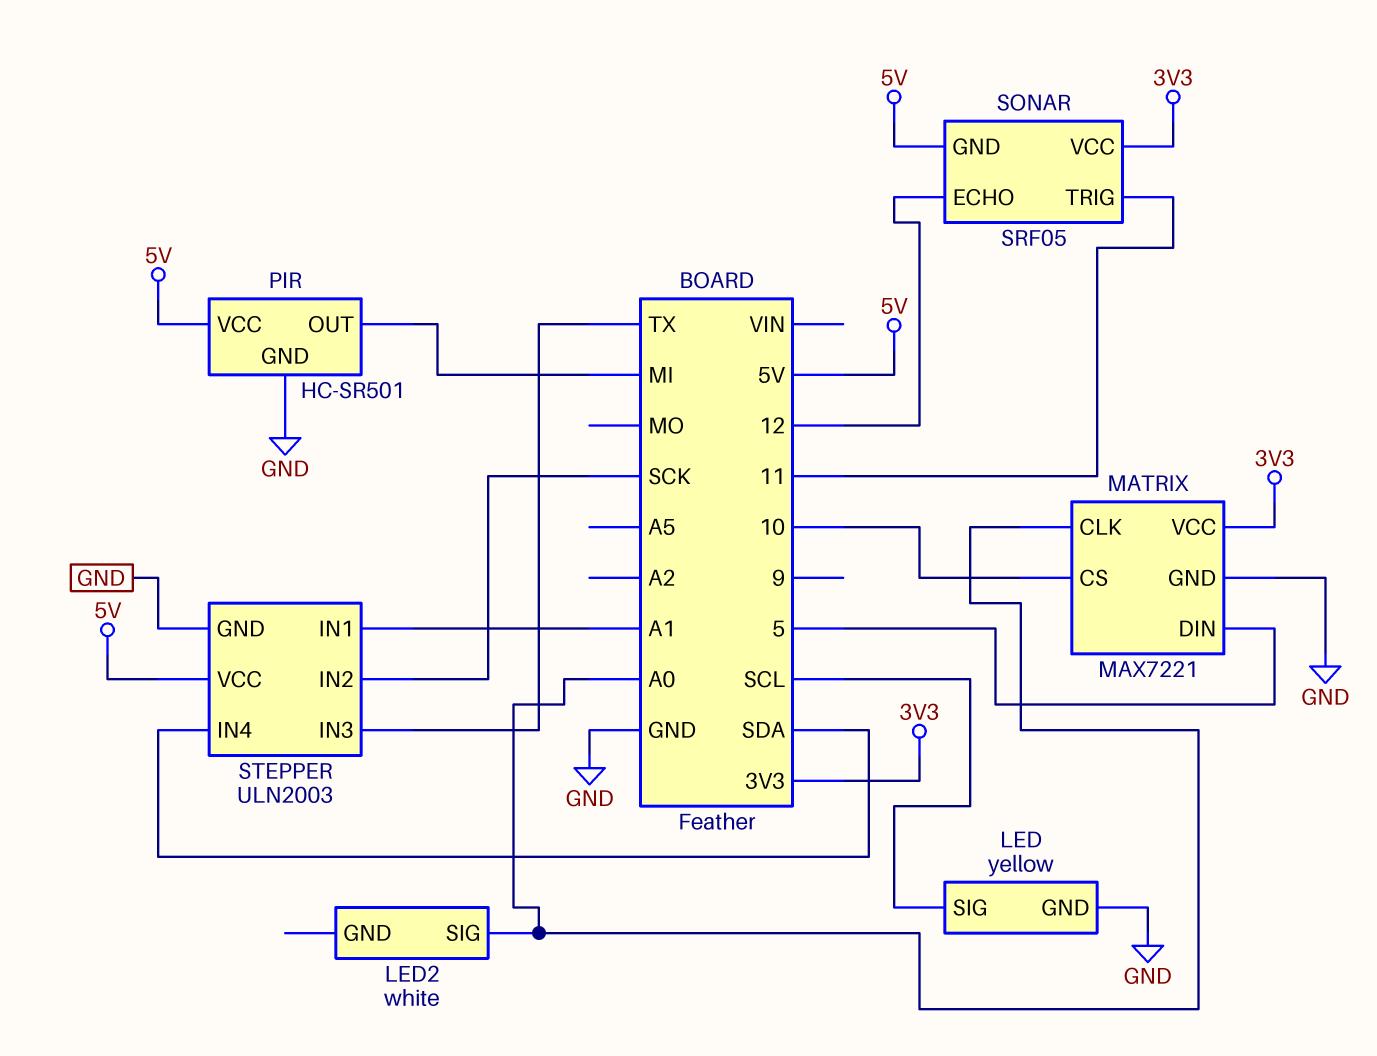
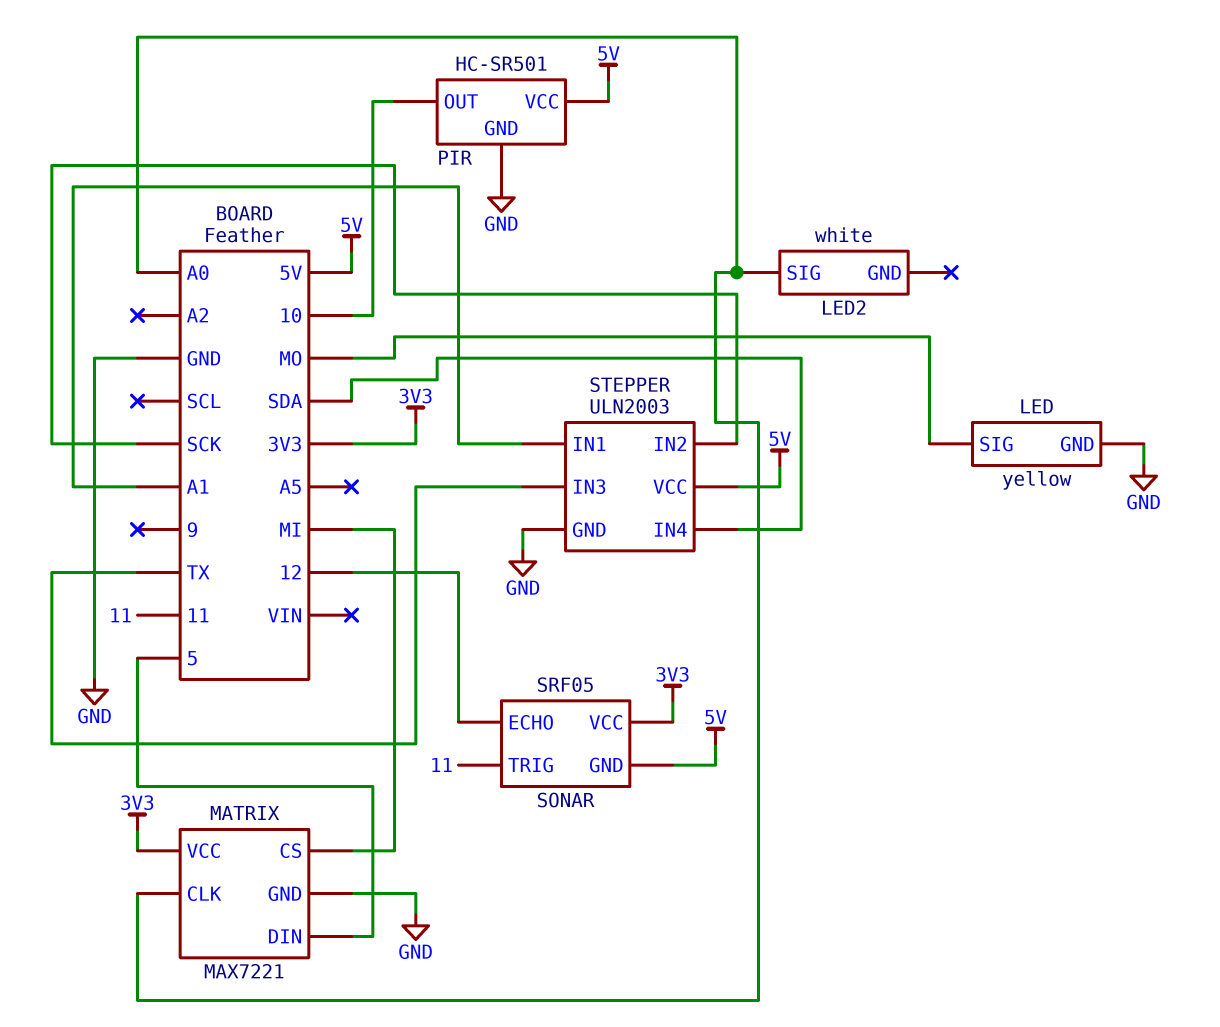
LED pin SIG: SCL -> MO
MATRIX pin CS: 10 -> MI
PIR pin OUT: MI -> 10

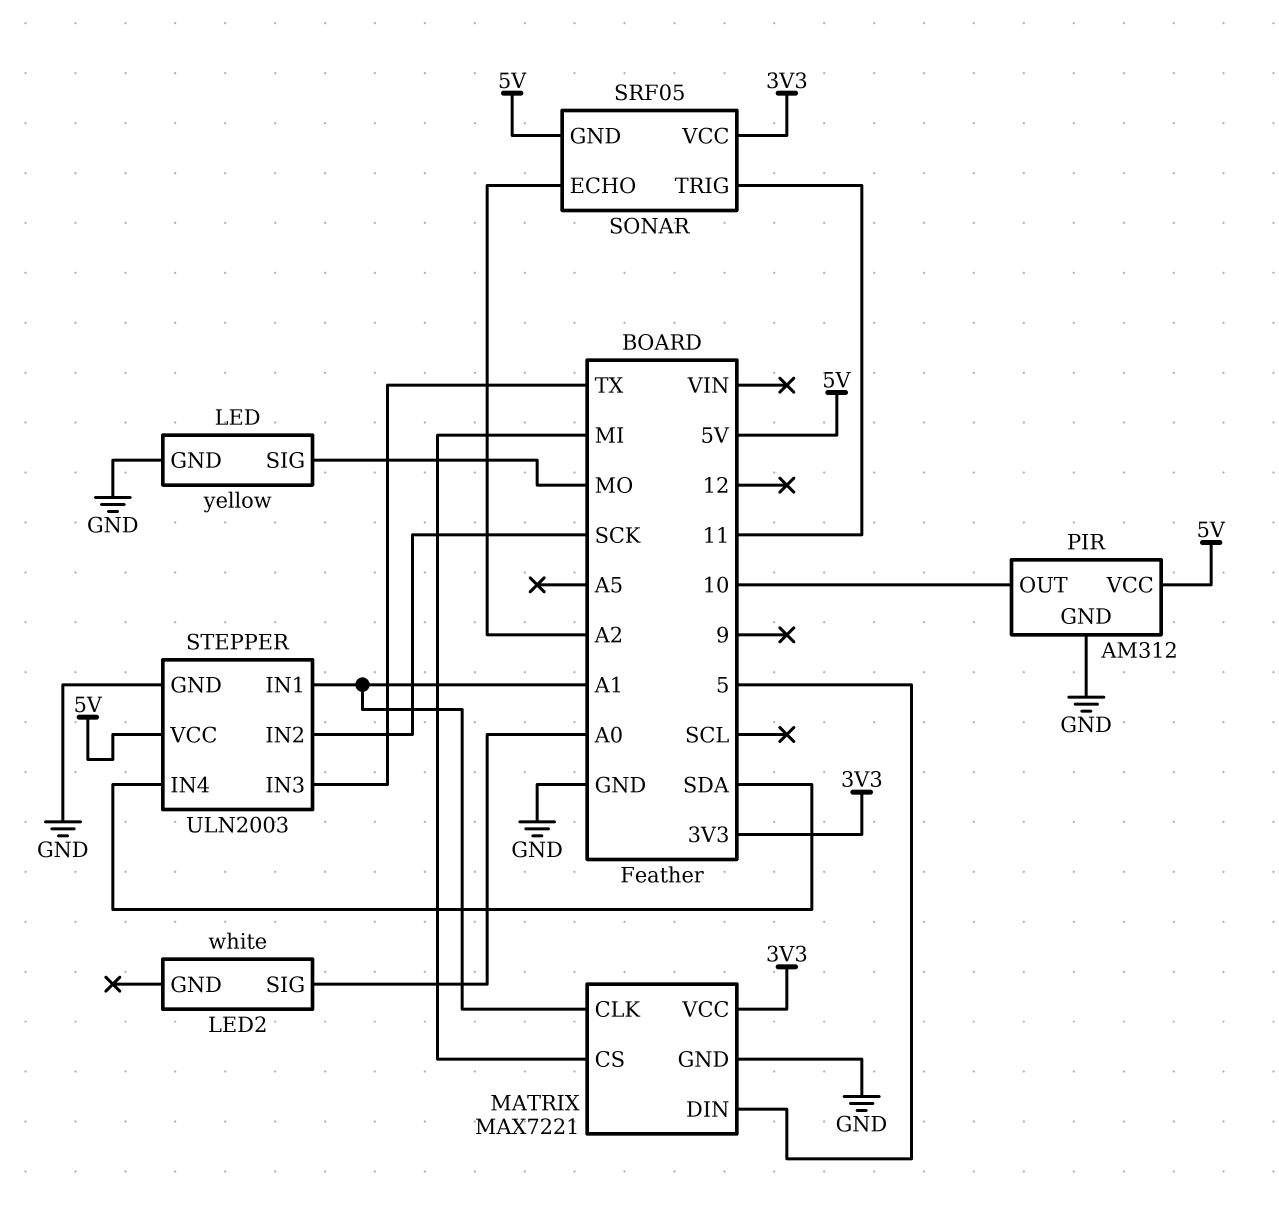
MATRIX pin CLK: A0 -> A1
PIR: HC-SR501 -> AM312
SONAR pin ECHO: 12 -> A2

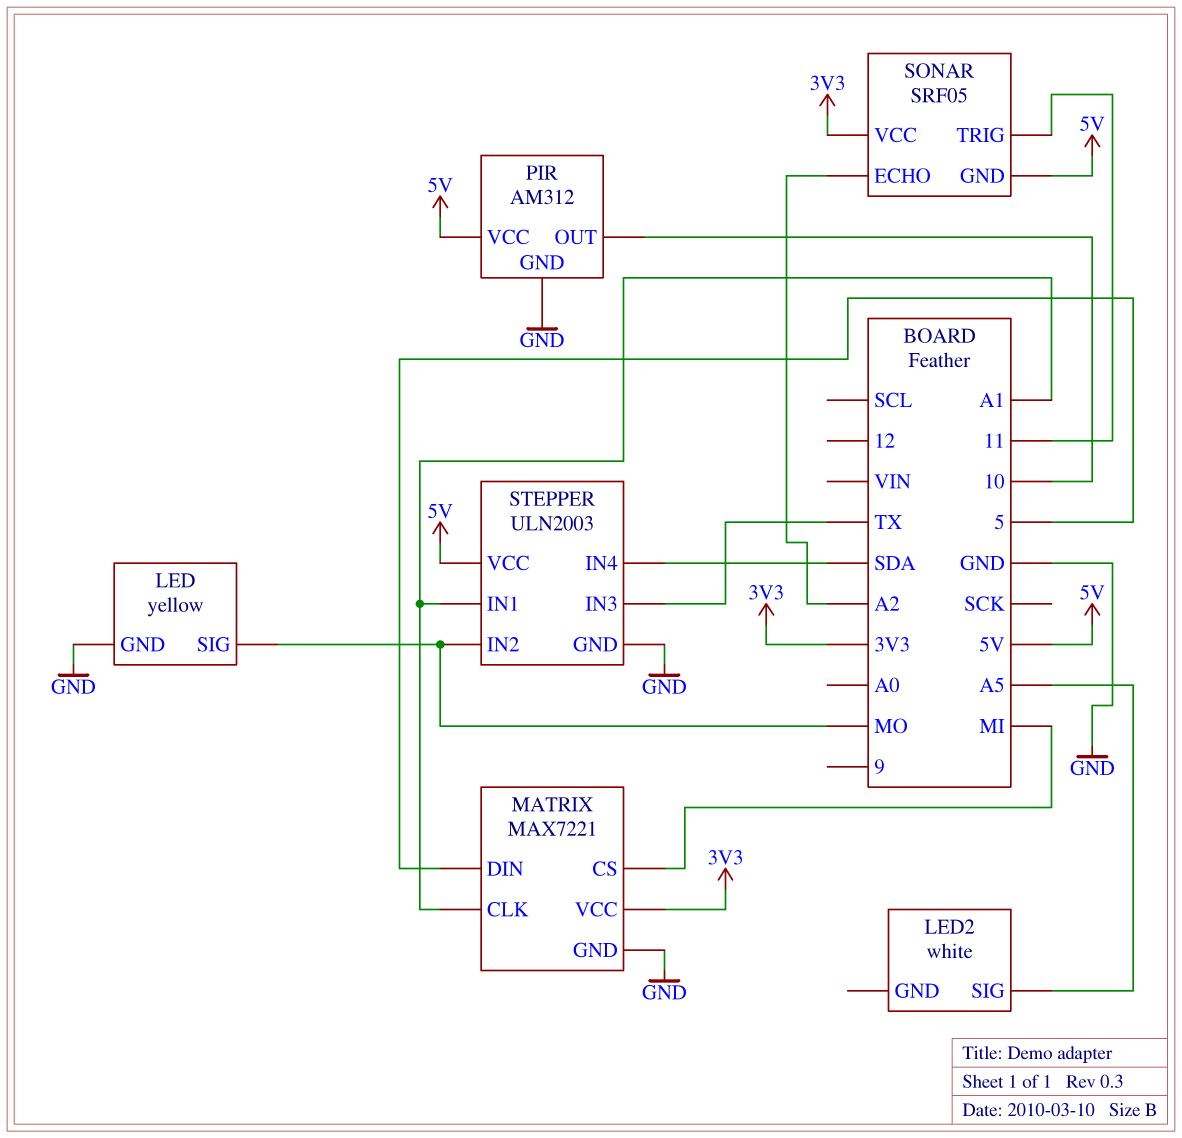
LED2 pin SIG: A0 -> A5
STEPPER pin IN2: SCK -> MO

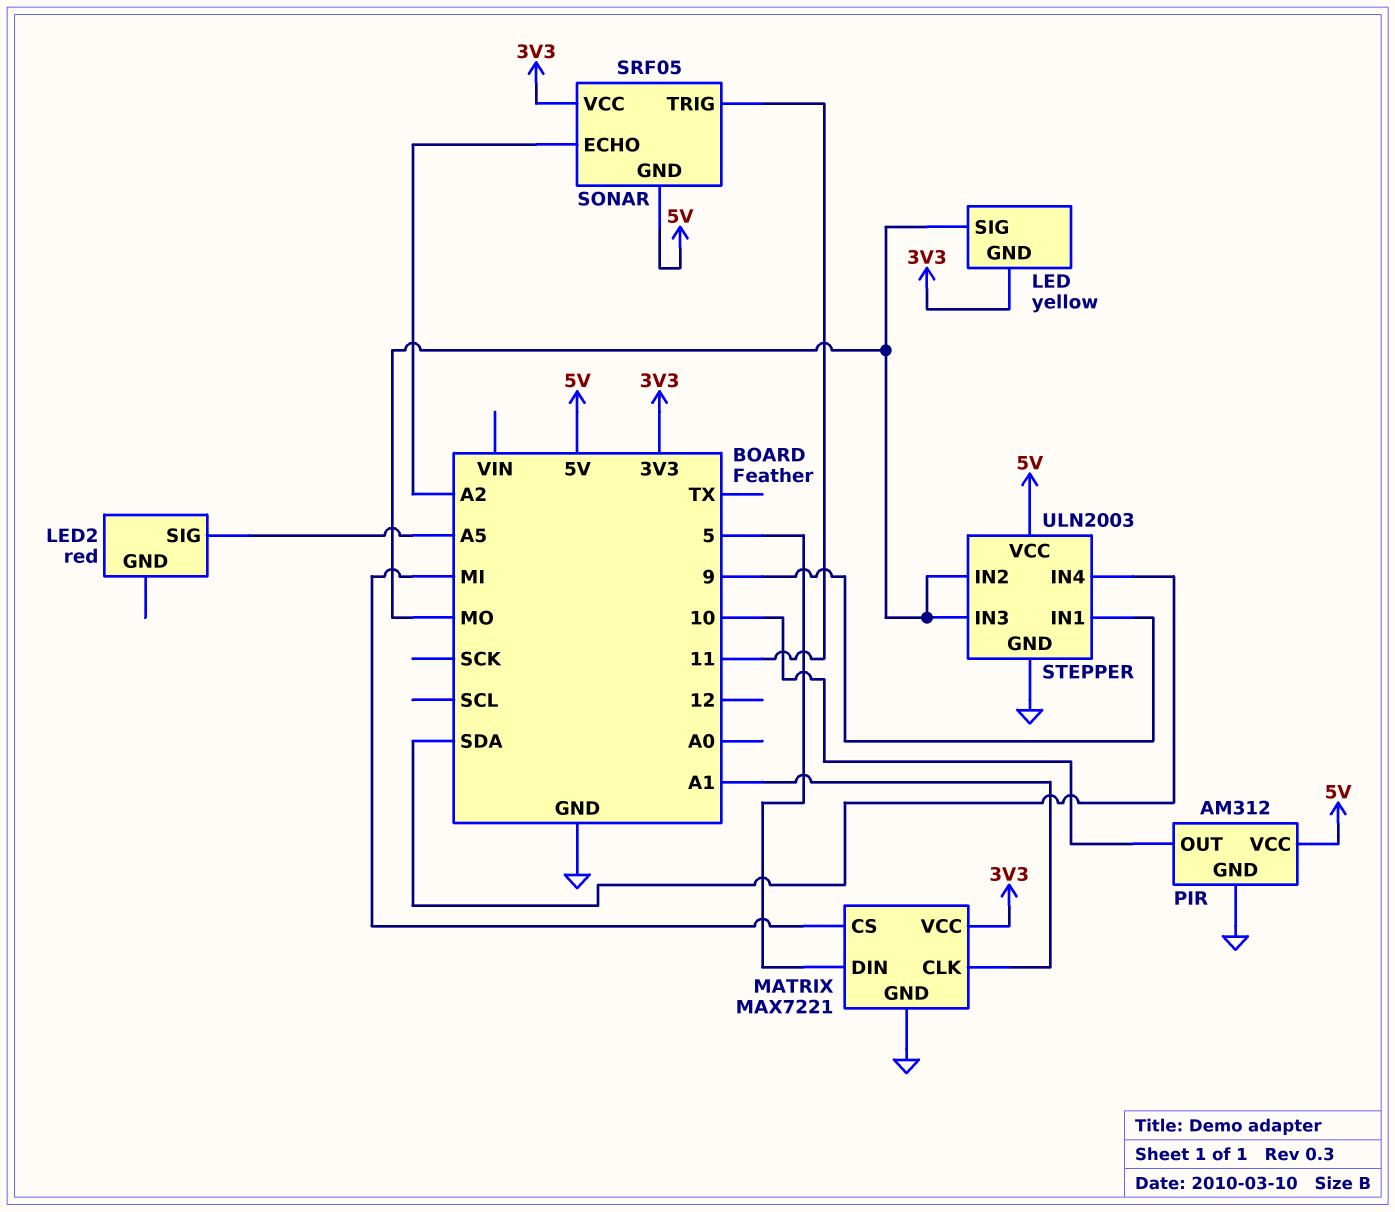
LED pin GND: GND -> 3V3
LED2: white -> red
STEPPER pin IN1: A1 -> 9
STEPPER pin IN3: TX -> MO

